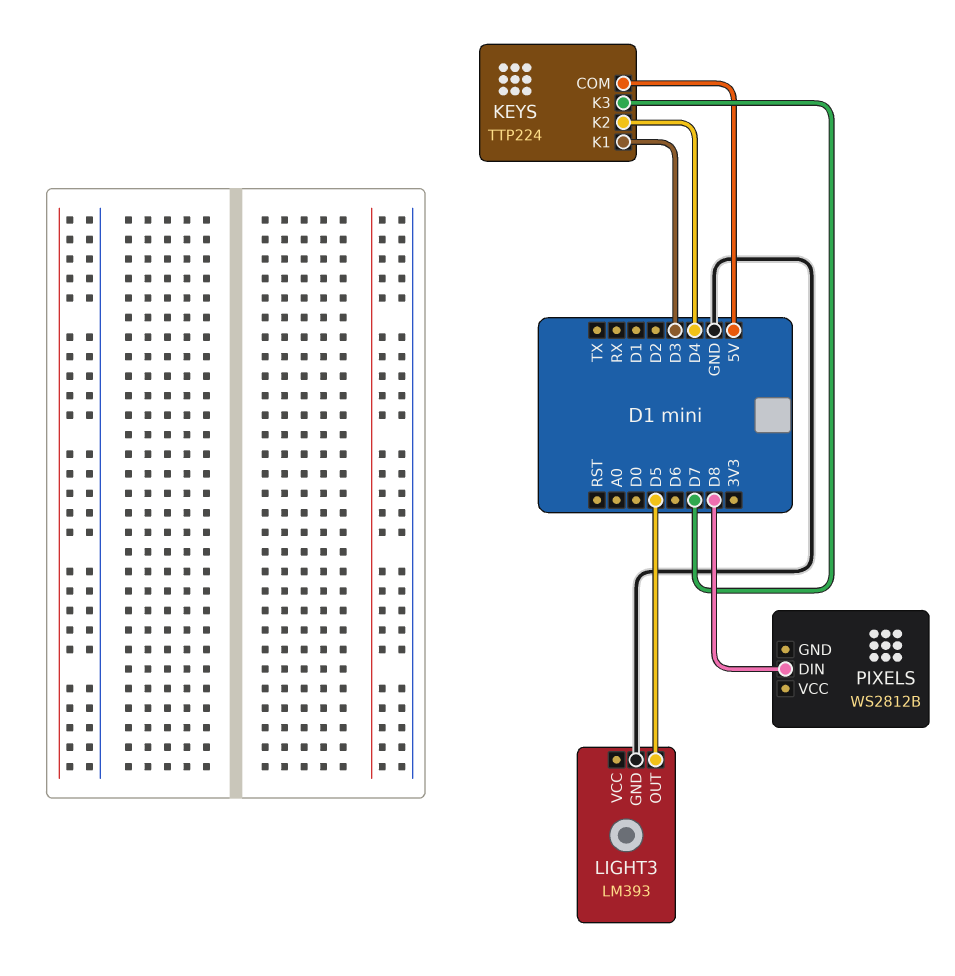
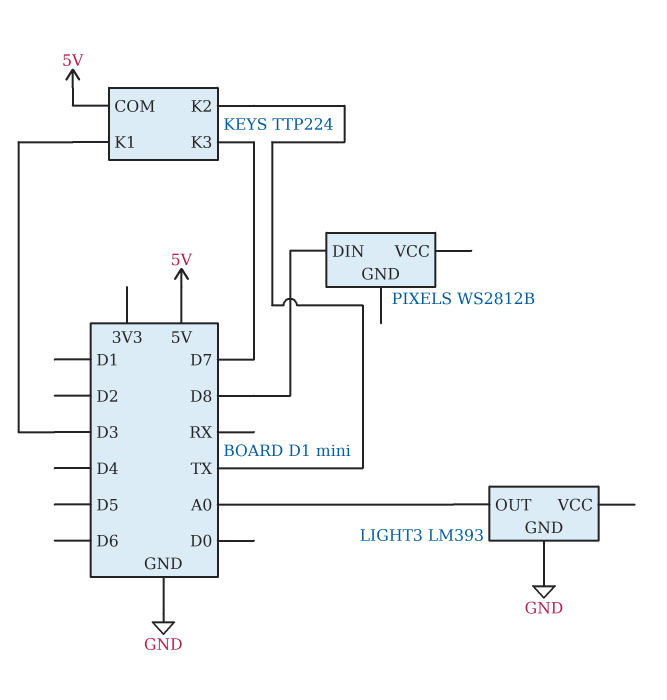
KEYS pin K2: D4 -> TX
LIGHT3 pin OUT: D5 -> A0

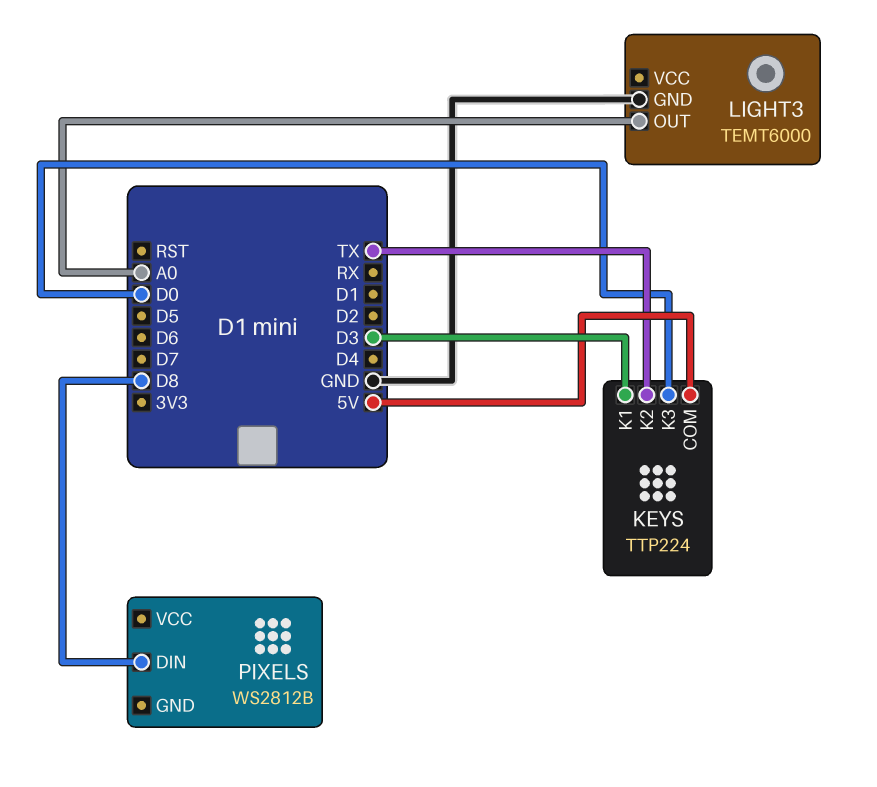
KEYS pin K3: D7 -> D0
LIGHT3: LM393 -> TEMT6000

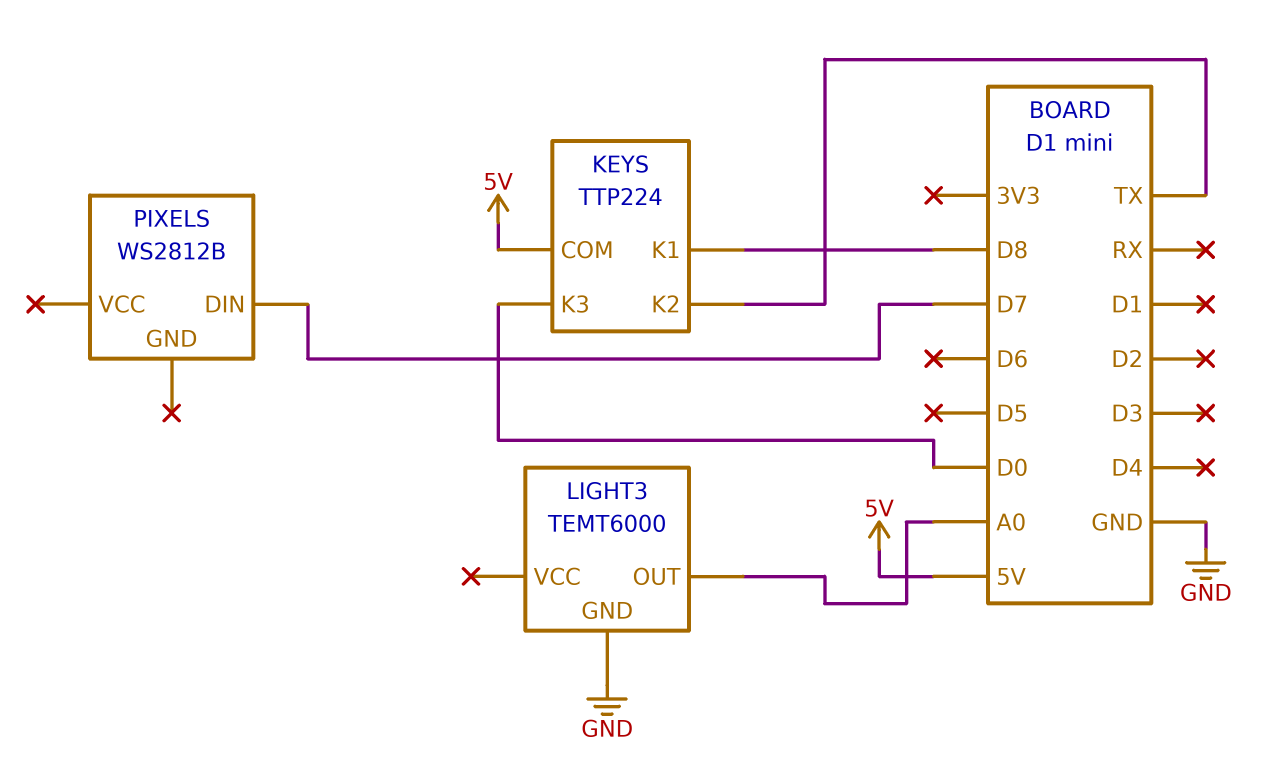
KEYS pin K1: D3 -> D8
PIXELS pin DIN: D8 -> D7

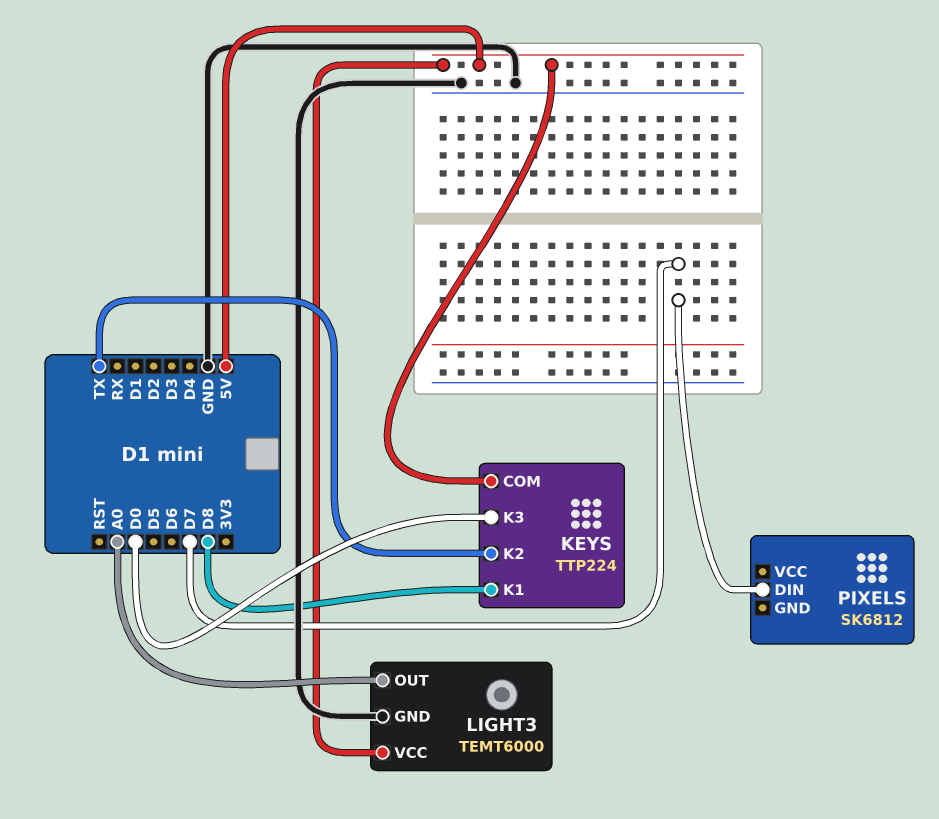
LIGHT3 pin VCC: none -> 5V
PIXELS: WS2812B -> SK6812

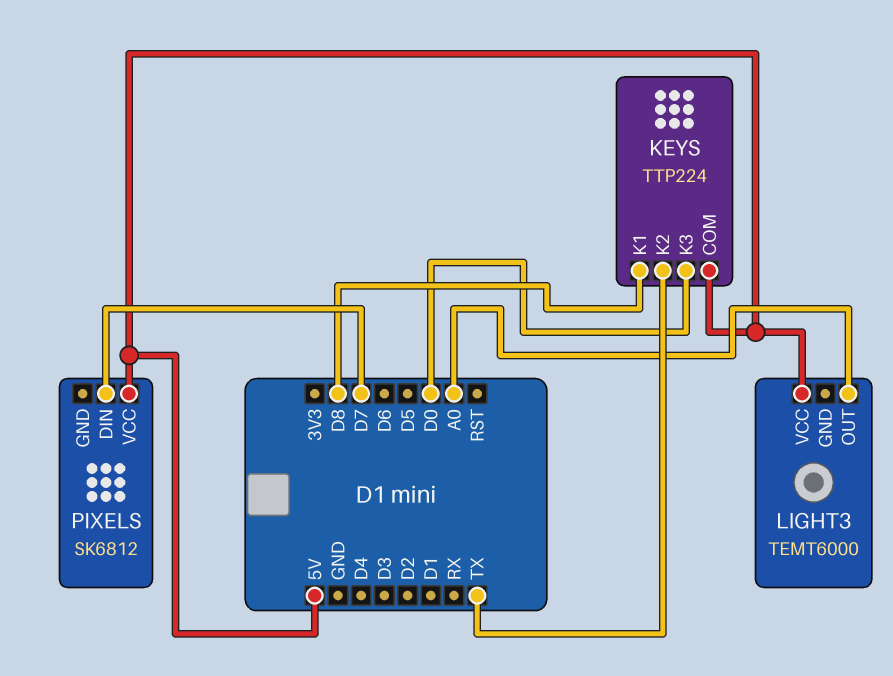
LIGHT3 pin GND: GND -> none
PIXELS pin VCC: none -> 5V

